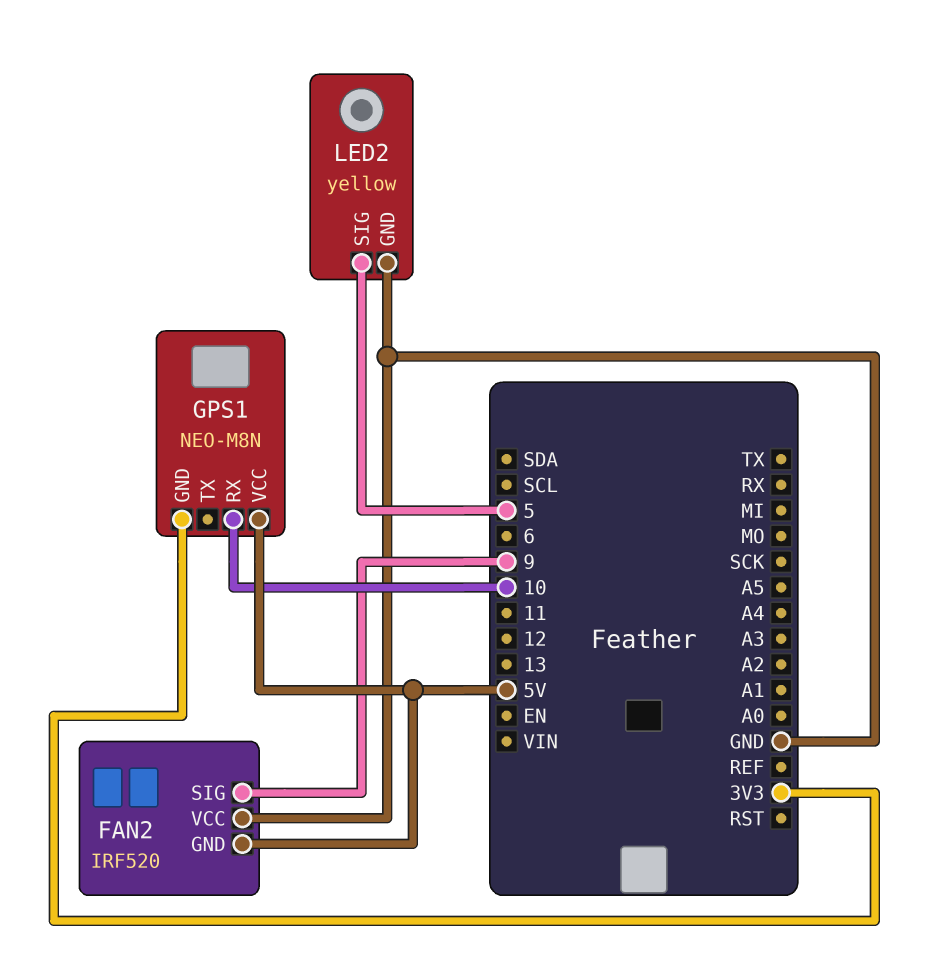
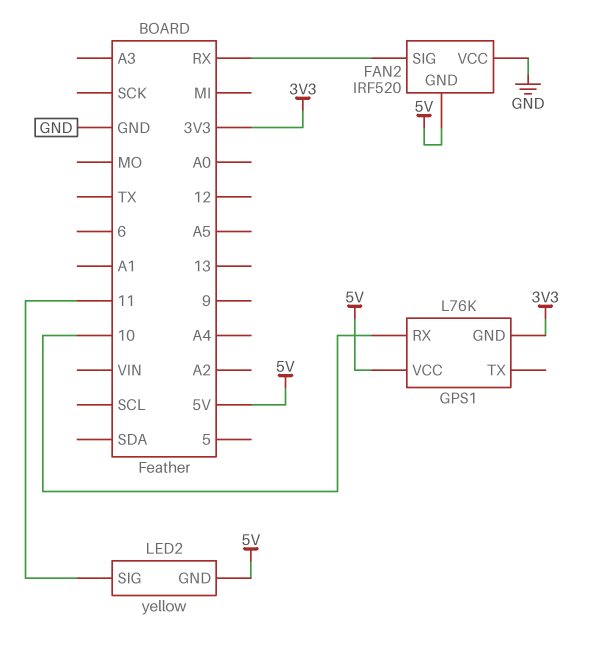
FAN2 pin SIG: 9 -> RX
GPS1: NEO-M8N -> L76K
LED2 pin GND: GND -> 5V
LED2 pin SIG: 5 -> 11

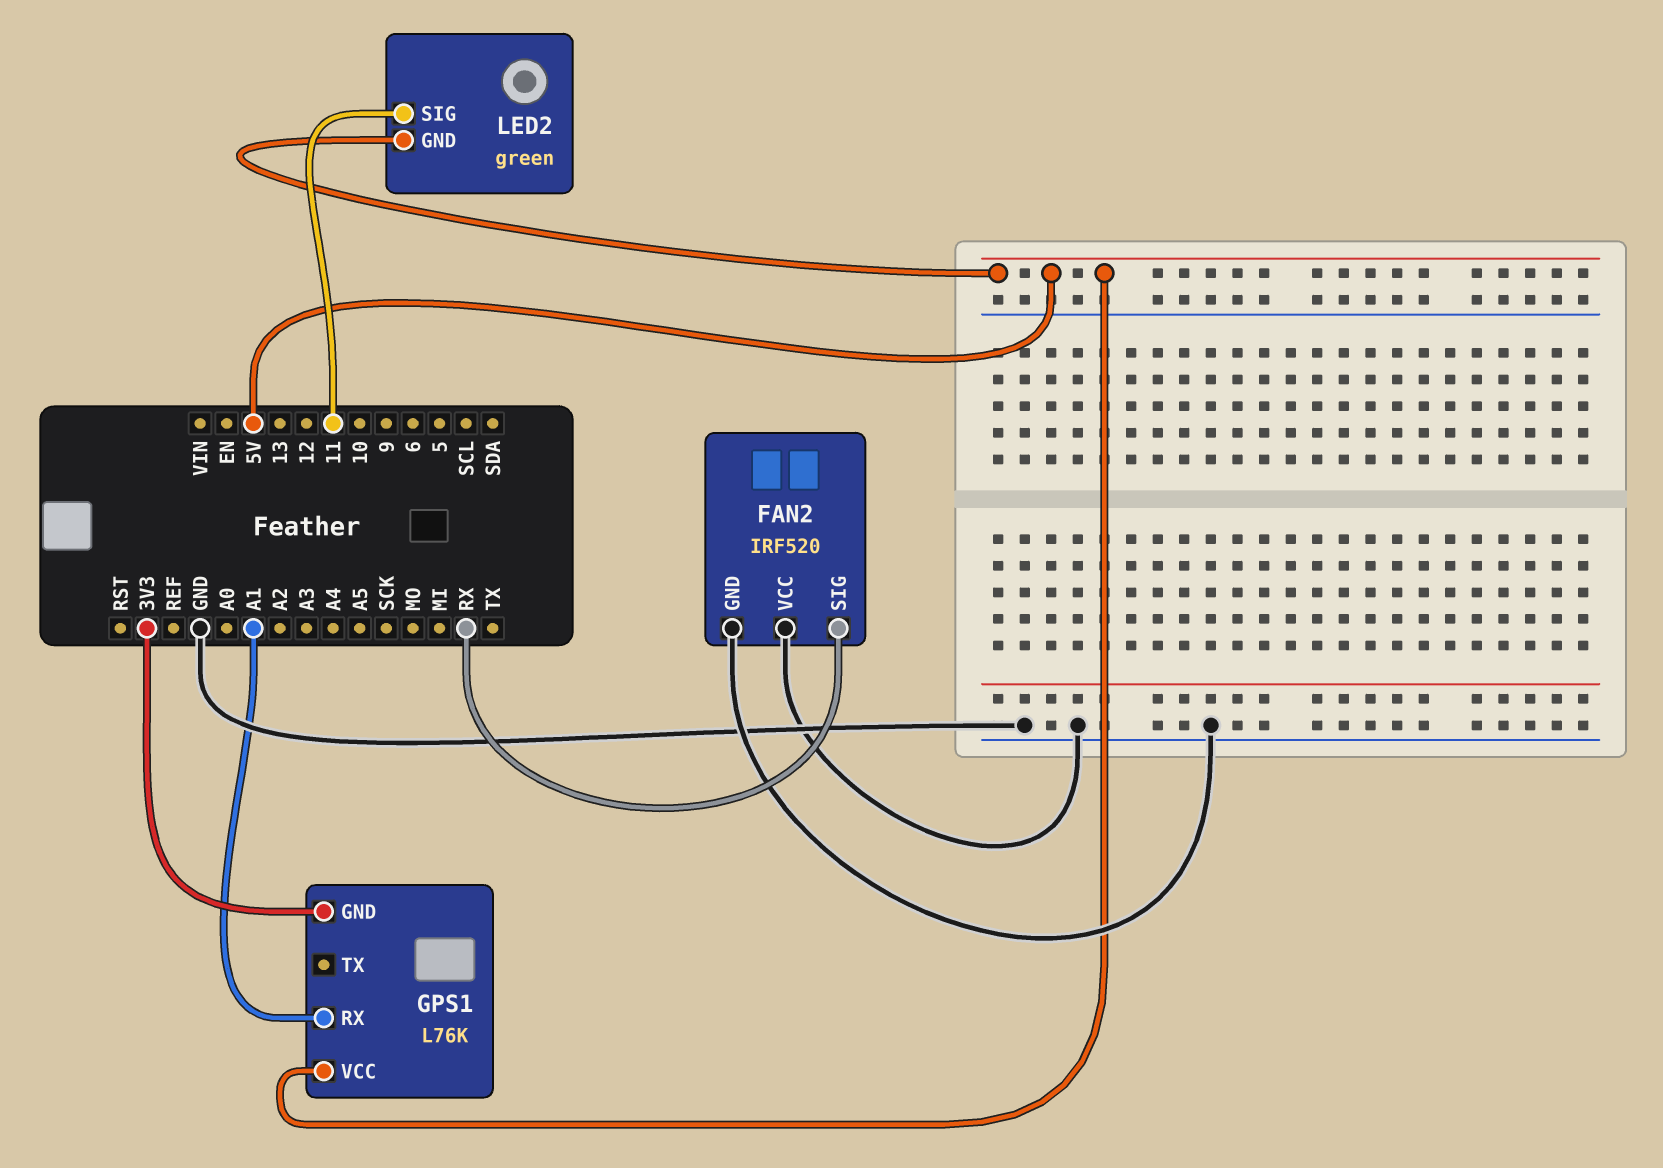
FAN2 pin GND: 5V -> GND
GPS1 pin RX: 10 -> A1
LED2: yellow -> green

